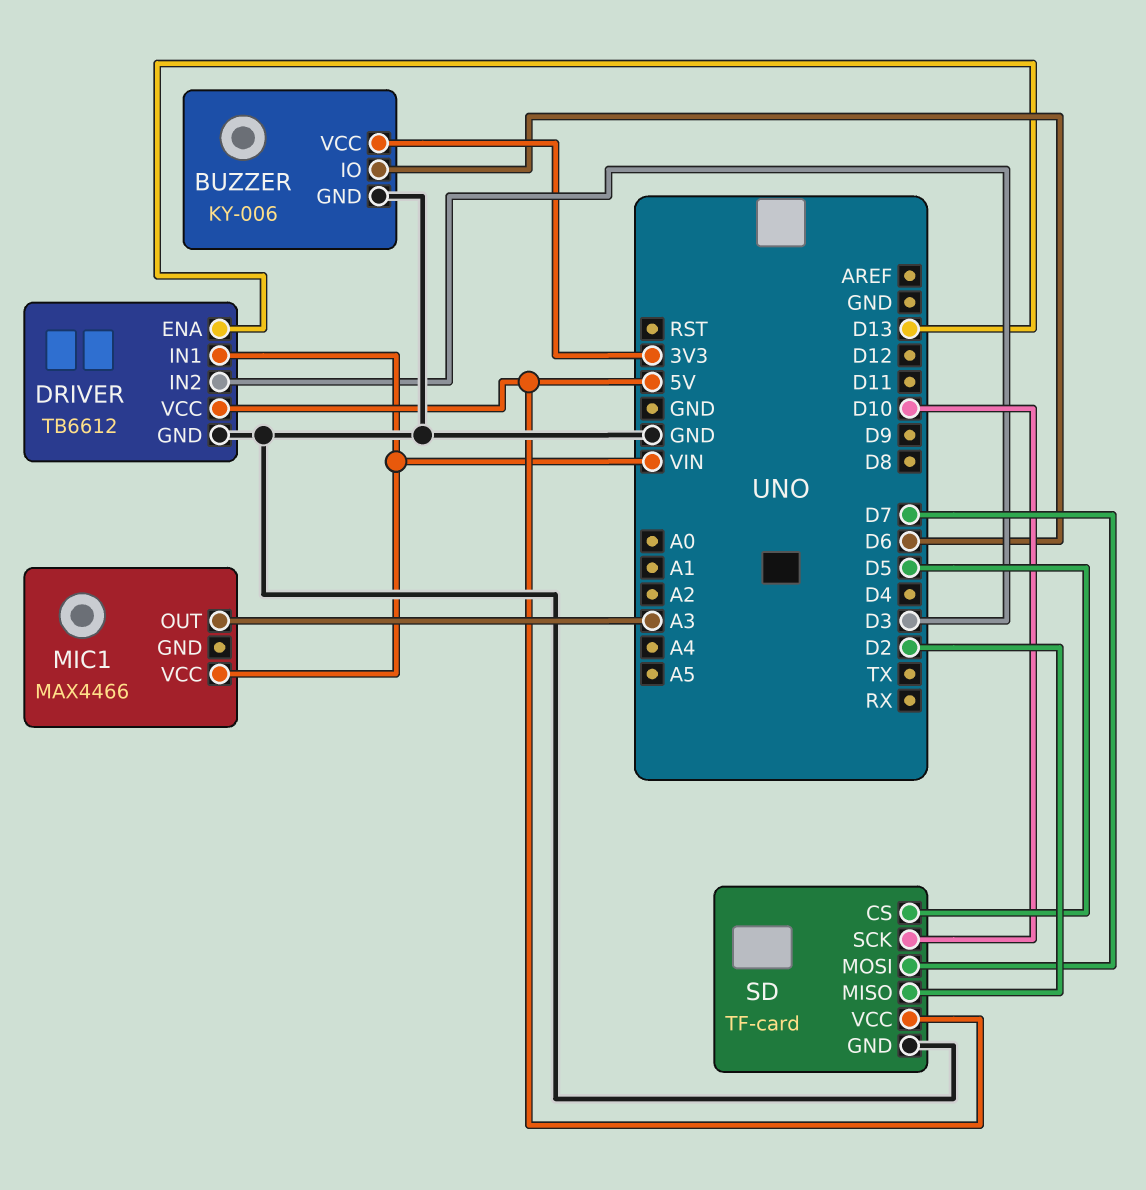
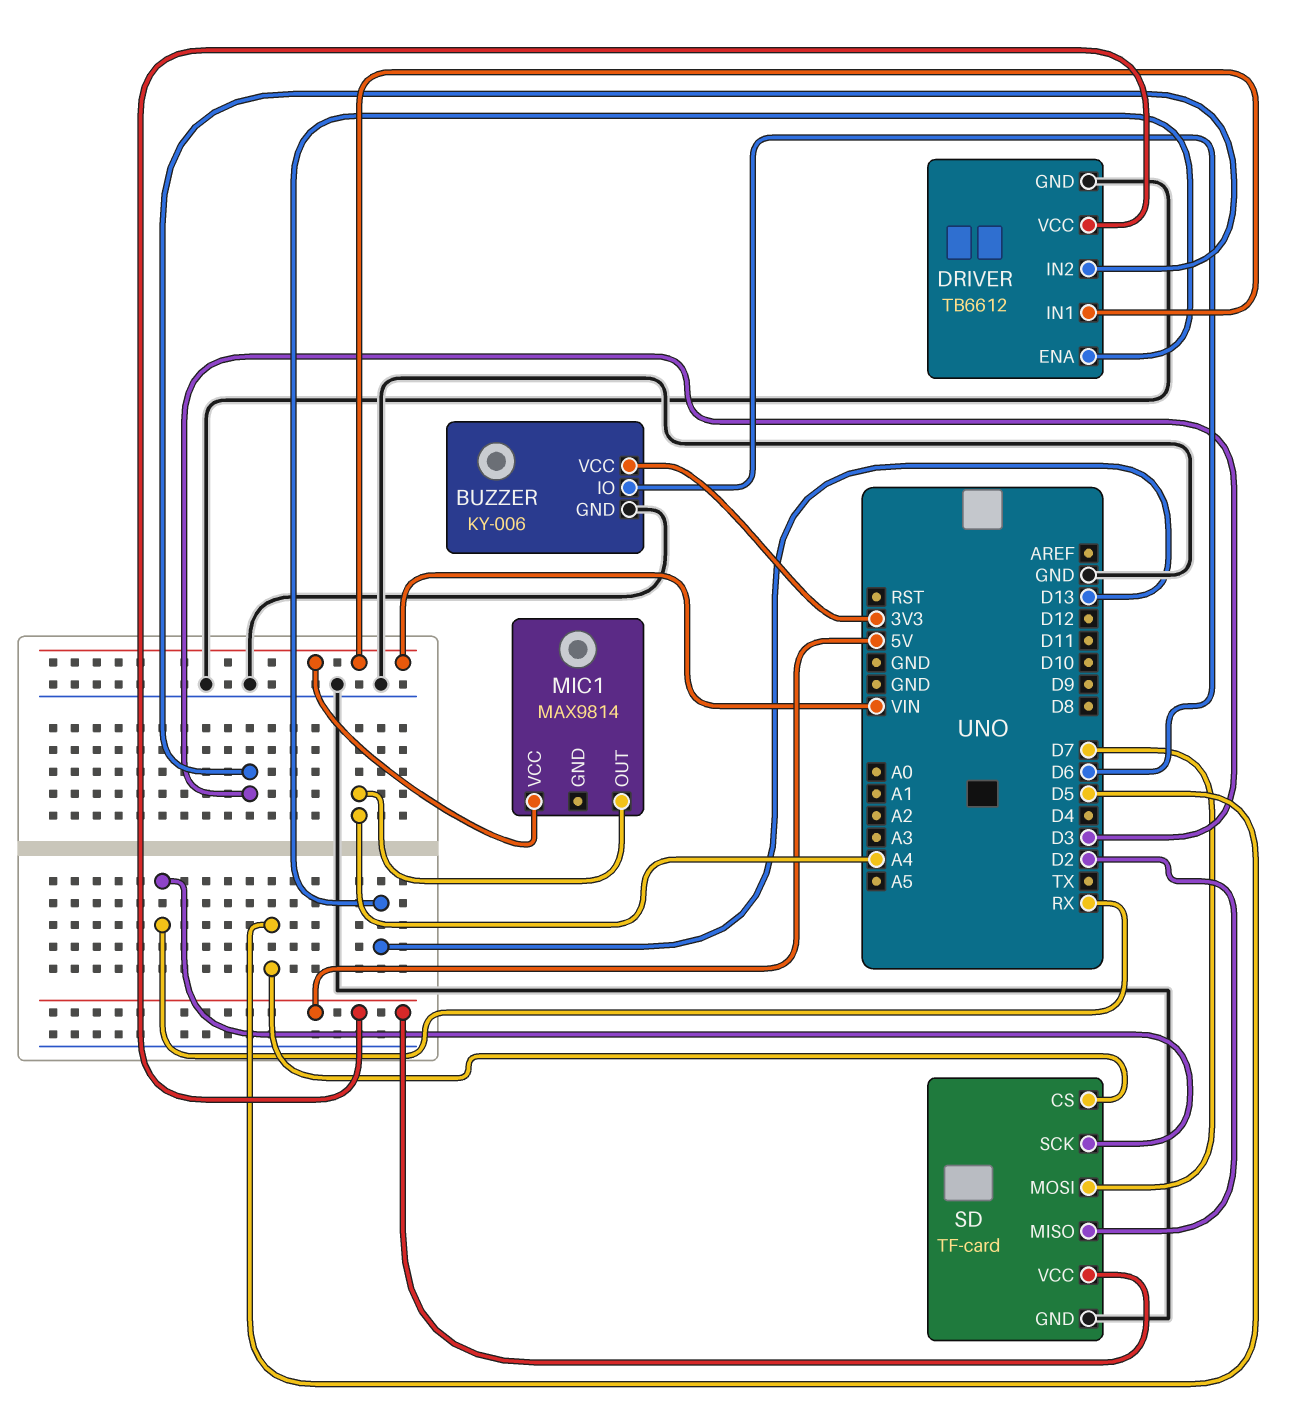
MIC1: MAX4466 -> MAX9814
MIC1 pin OUT: A3 -> A4
SD pin SCK: D10 -> RX

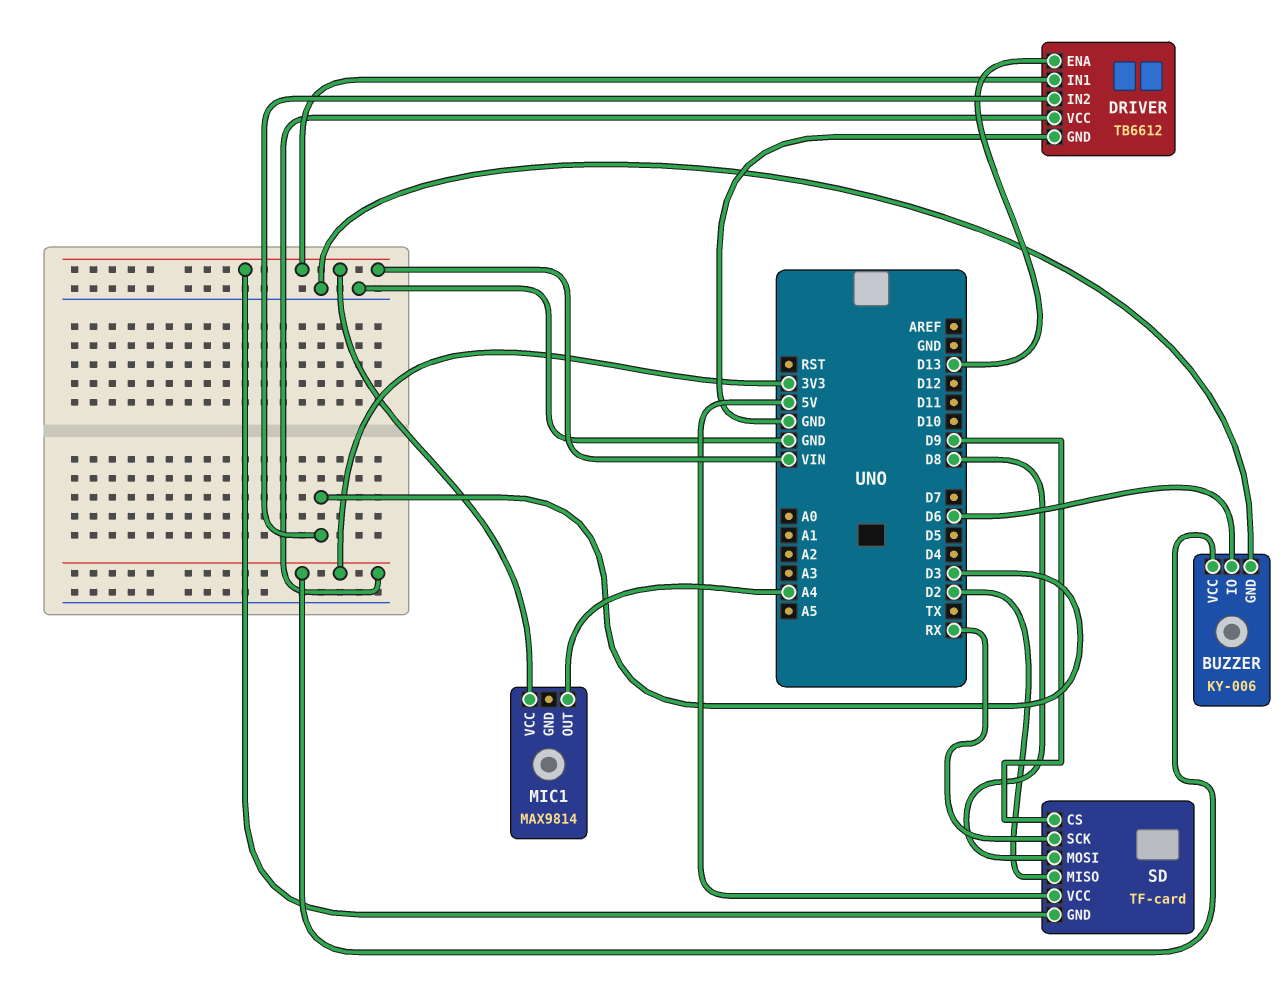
DRIVER pin VCC: 5V -> 3V3
SD pin CS: D5 -> D9
SD pin GND: GND -> VIN
SD pin MOSI: D7 -> D8

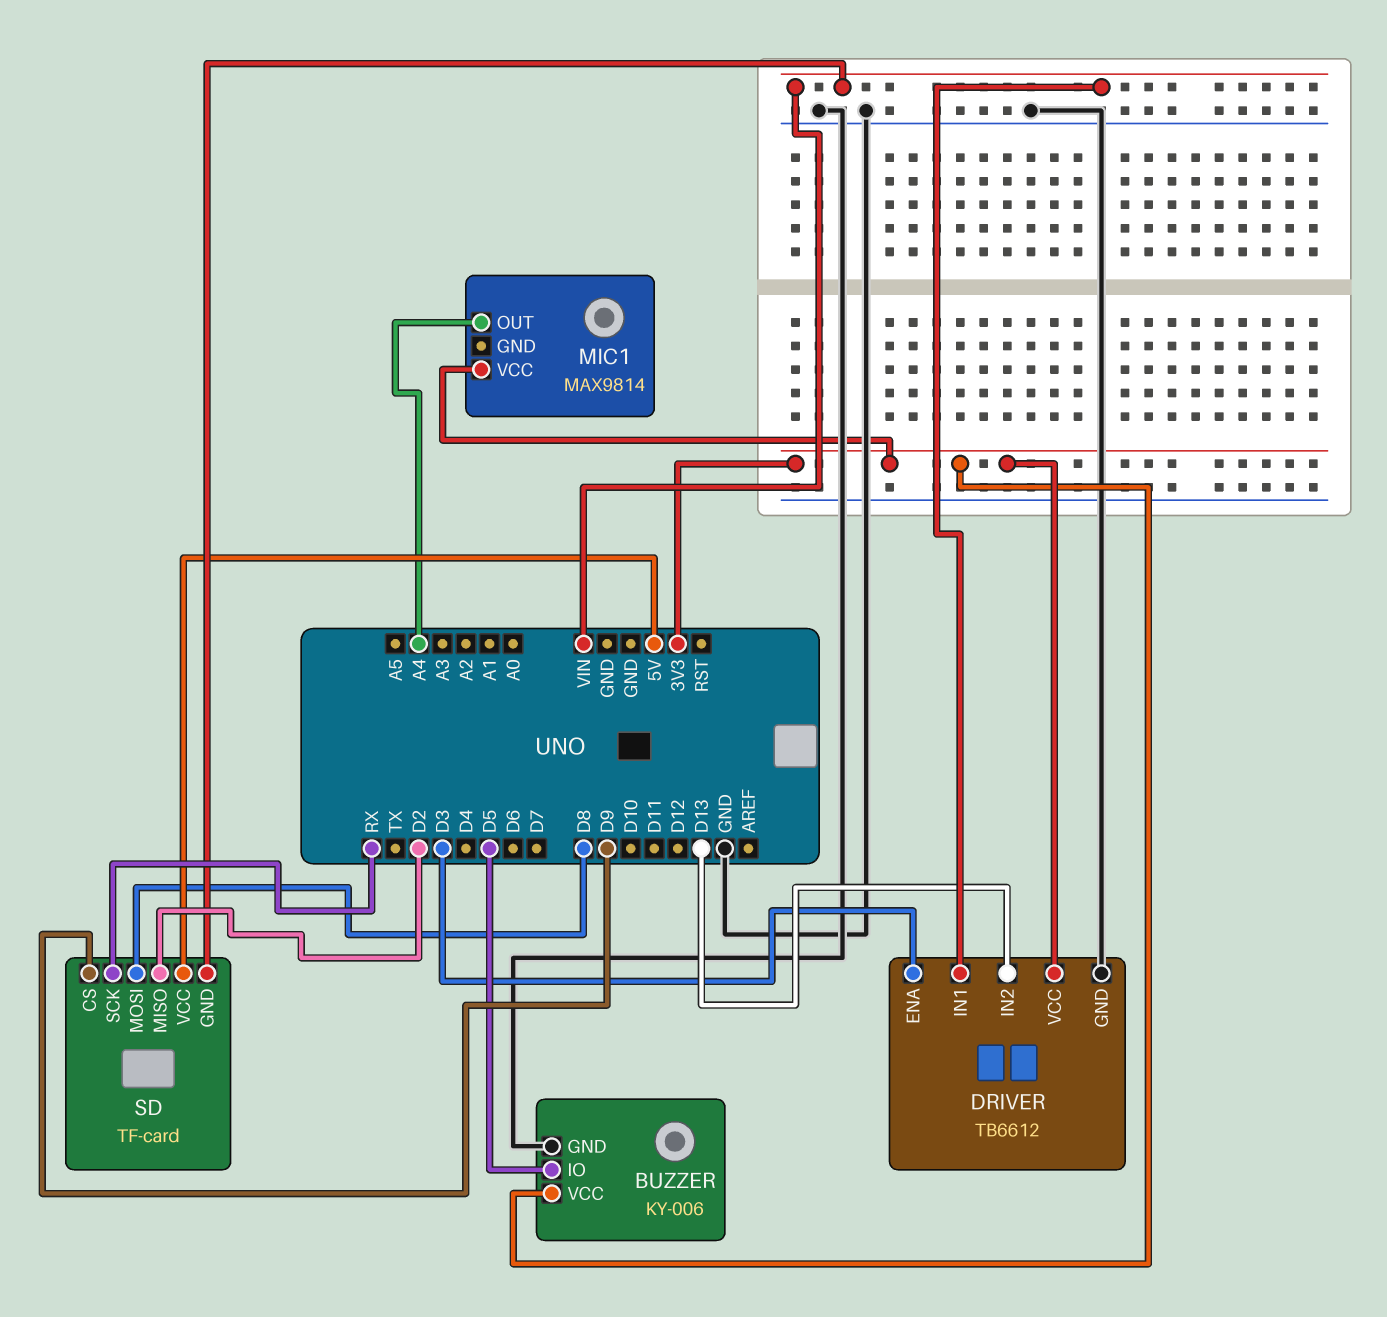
BUZZER pin IO: D6 -> D5
DRIVER pin ENA: D13 -> D3
DRIVER pin IN2: D3 -> D13
MIC1 pin VCC: VIN -> 3V3

